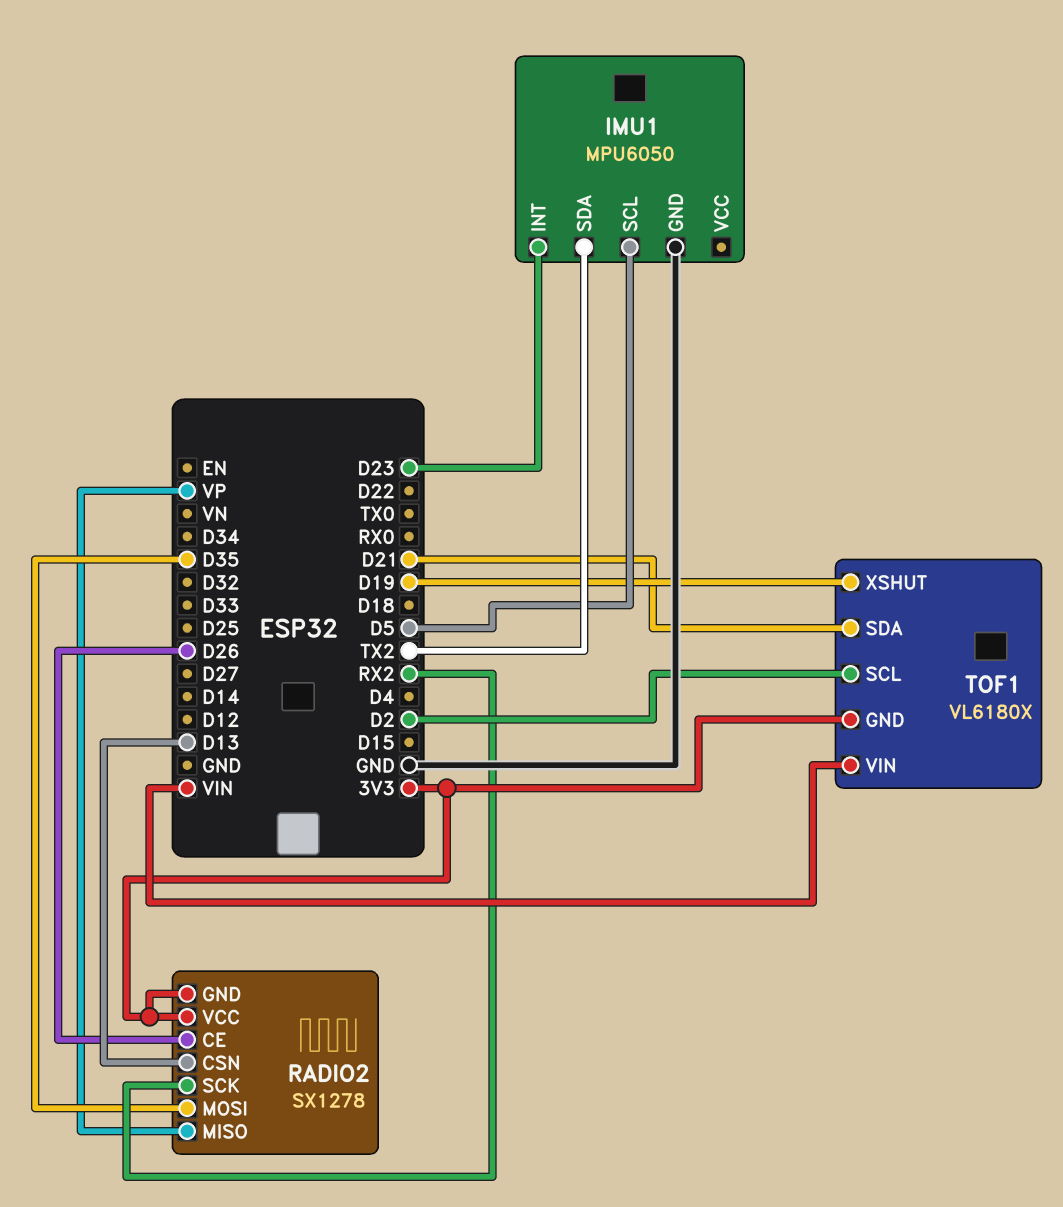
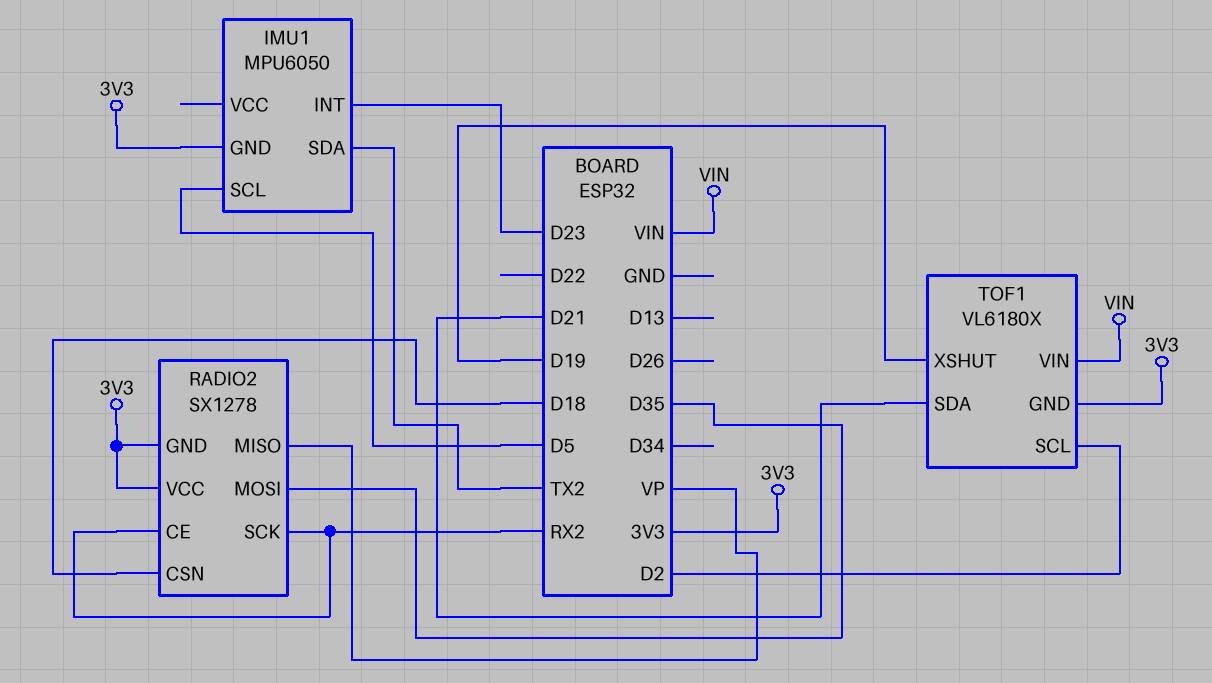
IMU1 pin GND: GND -> 3V3
RADIO2 pin CE: D26 -> RX2
RADIO2 pin CSN: D13 -> D18

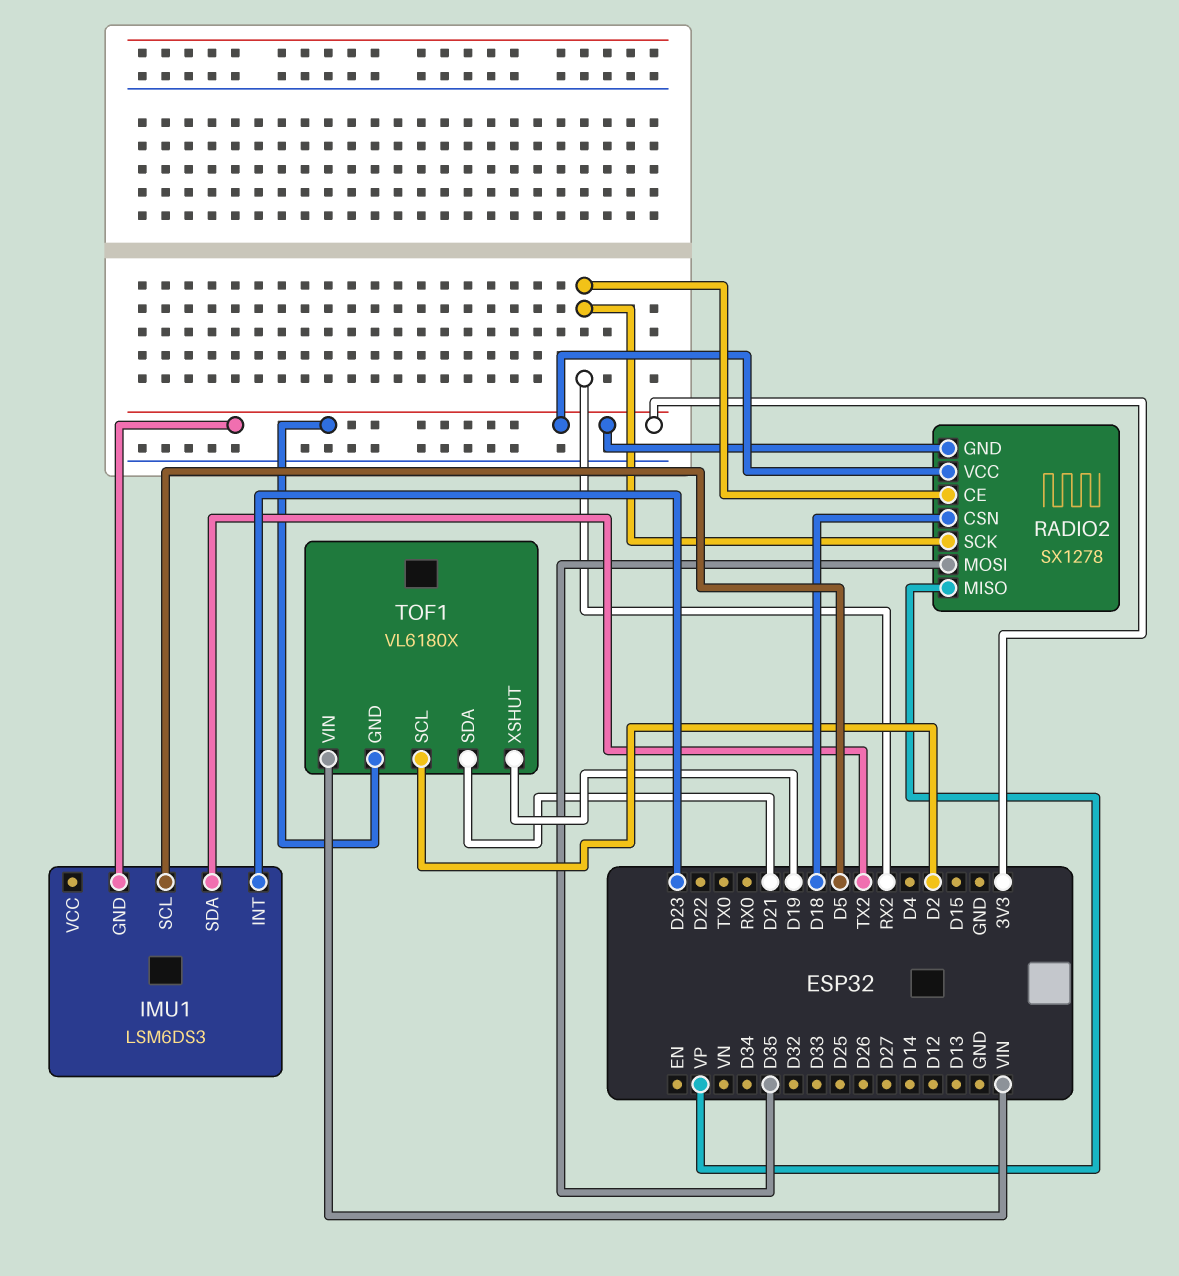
IMU1: MPU6050 -> LSM6DS3

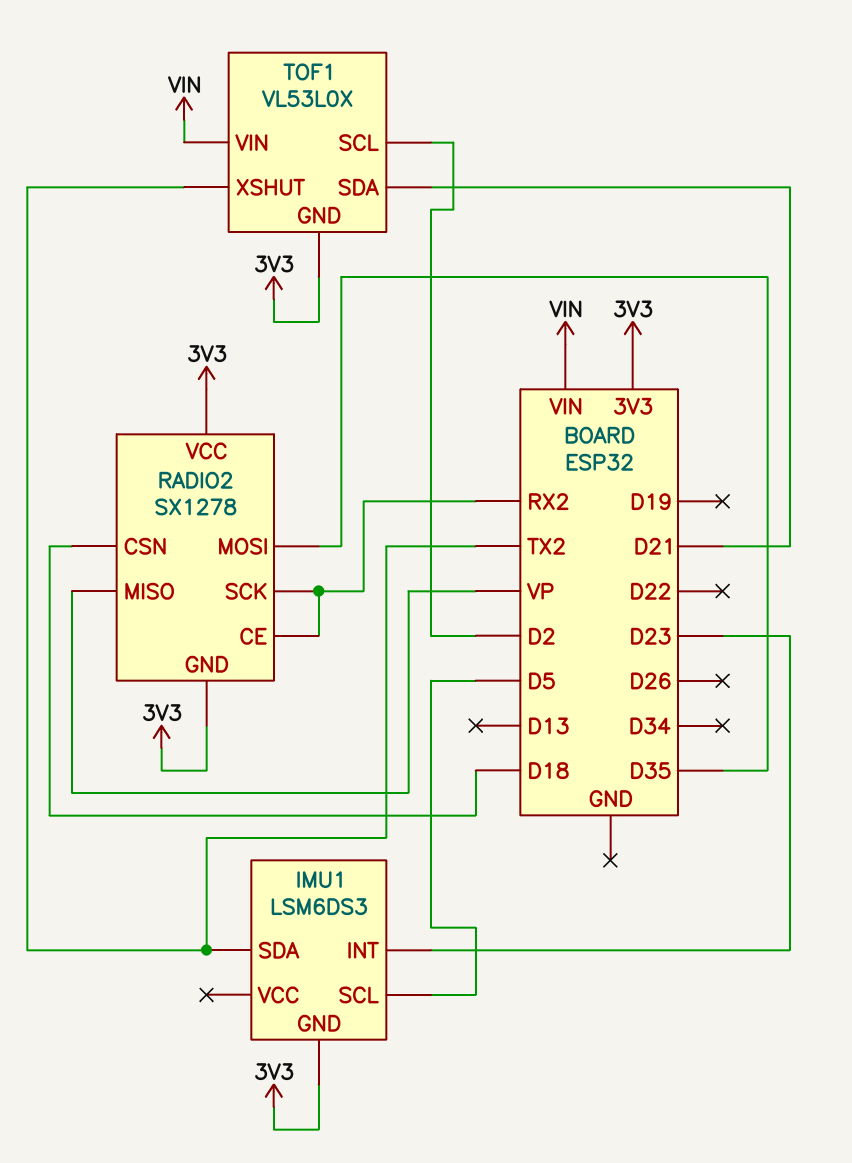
TOF1: VL6180X -> VL53L0X
TOF1 pin XSHUT: D19 -> TX2

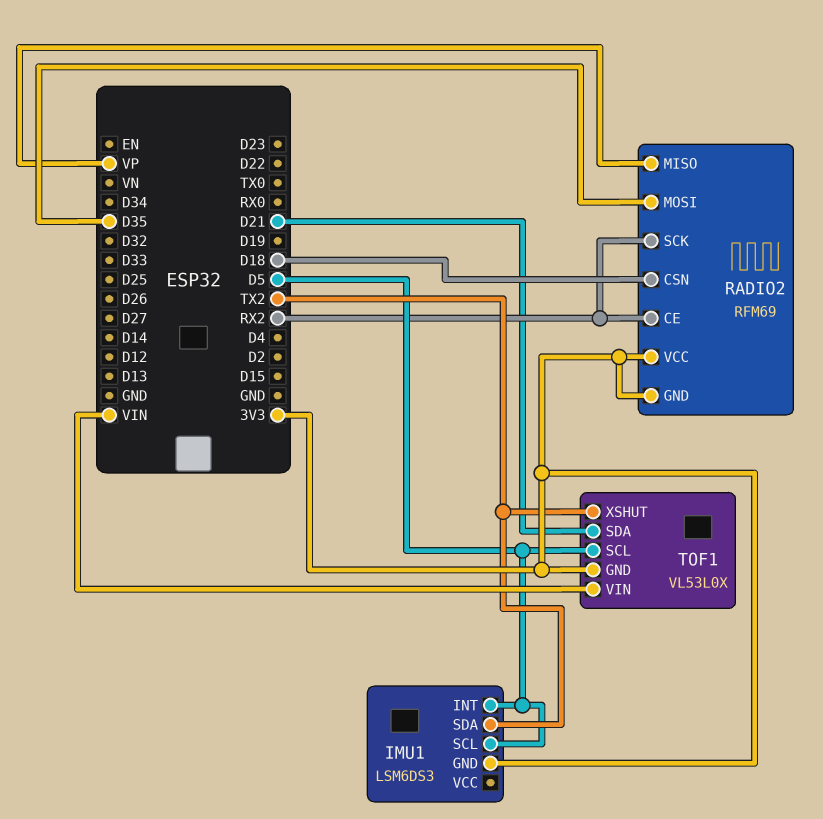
IMU1 pin INT: D23 -> D5
RADIO2: SX1278 -> RFM69
TOF1 pin SCL: D2 -> D5

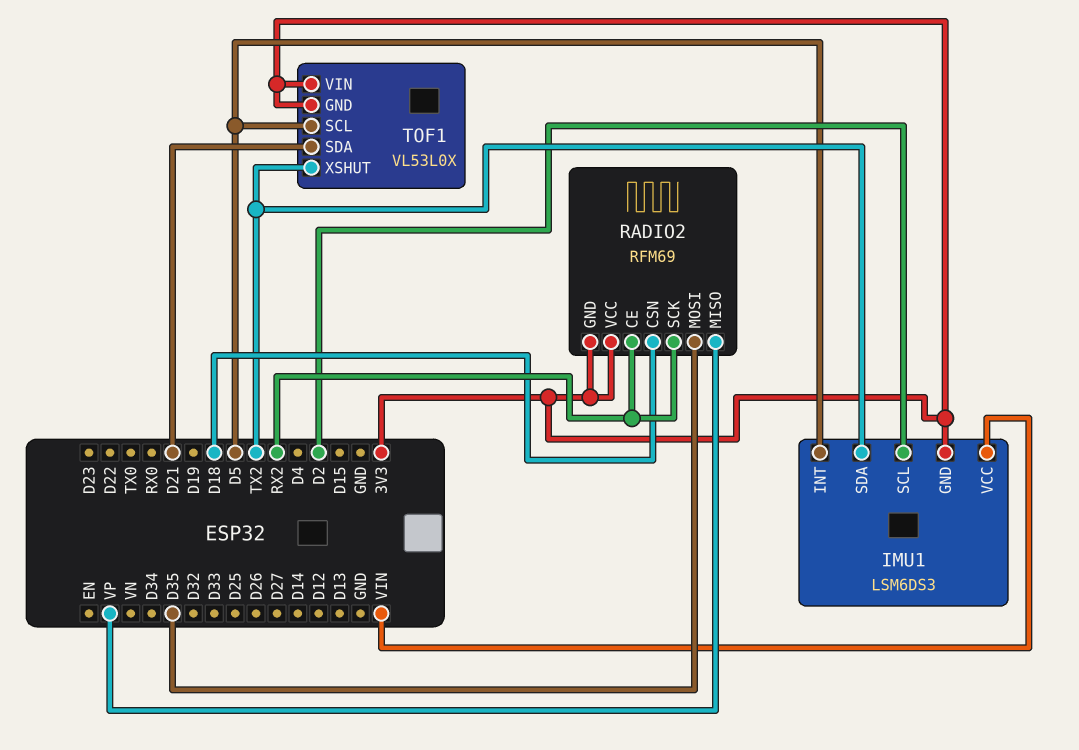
IMU1 pin SCL: D5 -> D2
IMU1 pin VCC: none -> VIN
TOF1 pin VIN: VIN -> 3V3

